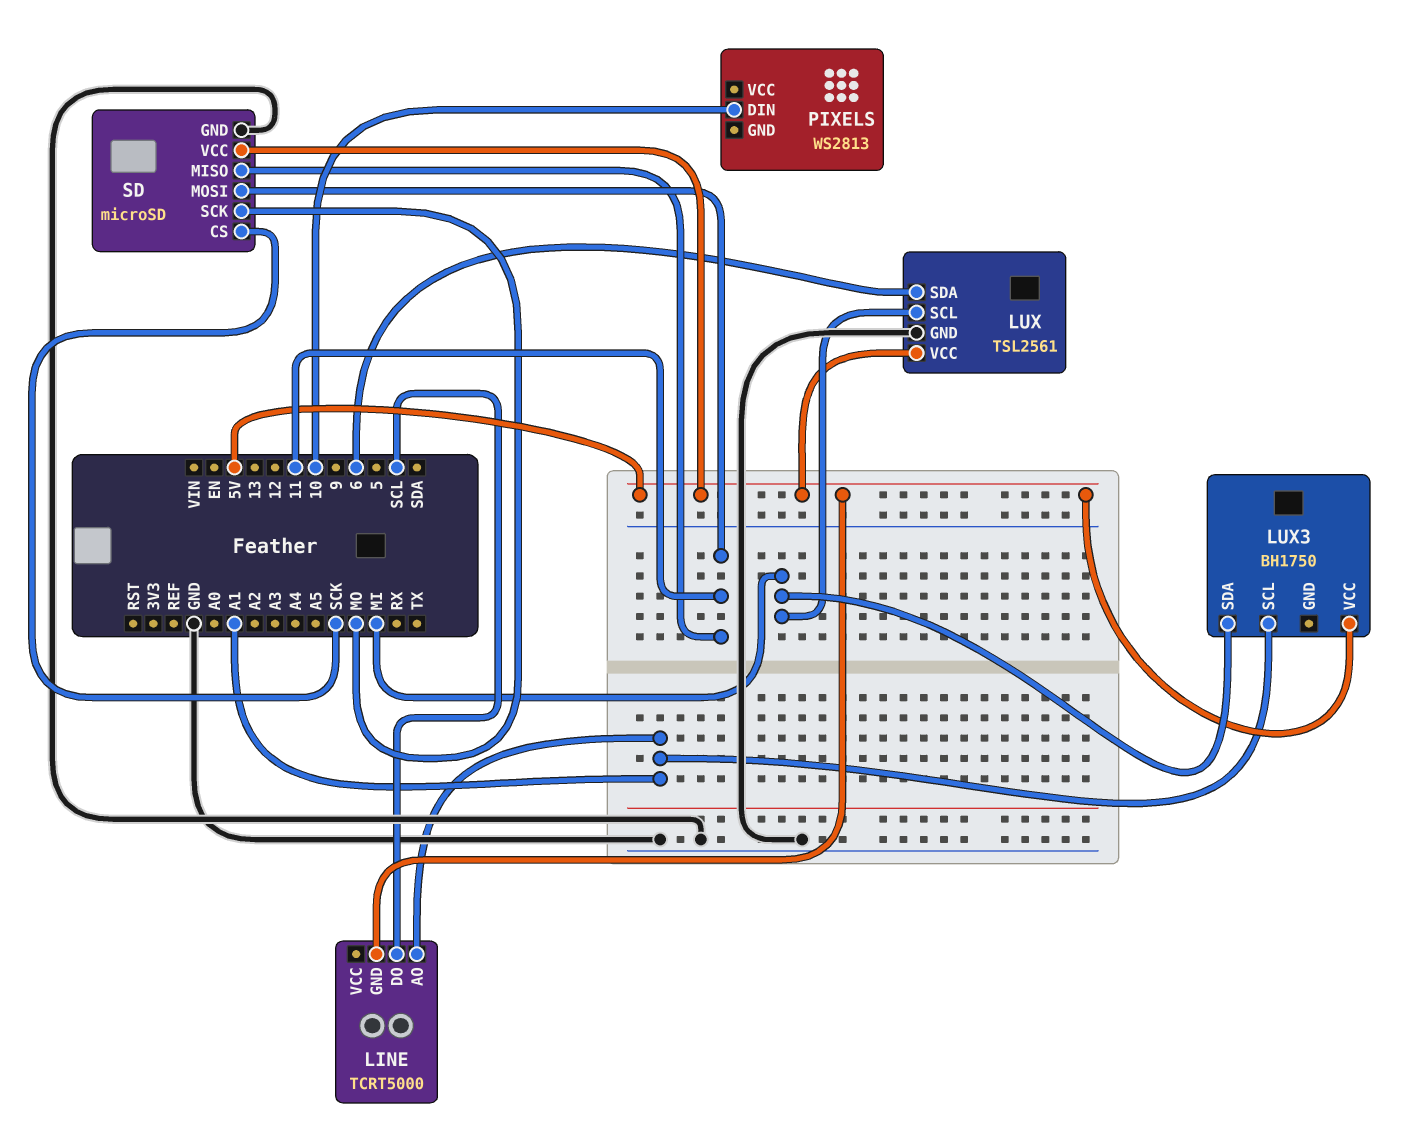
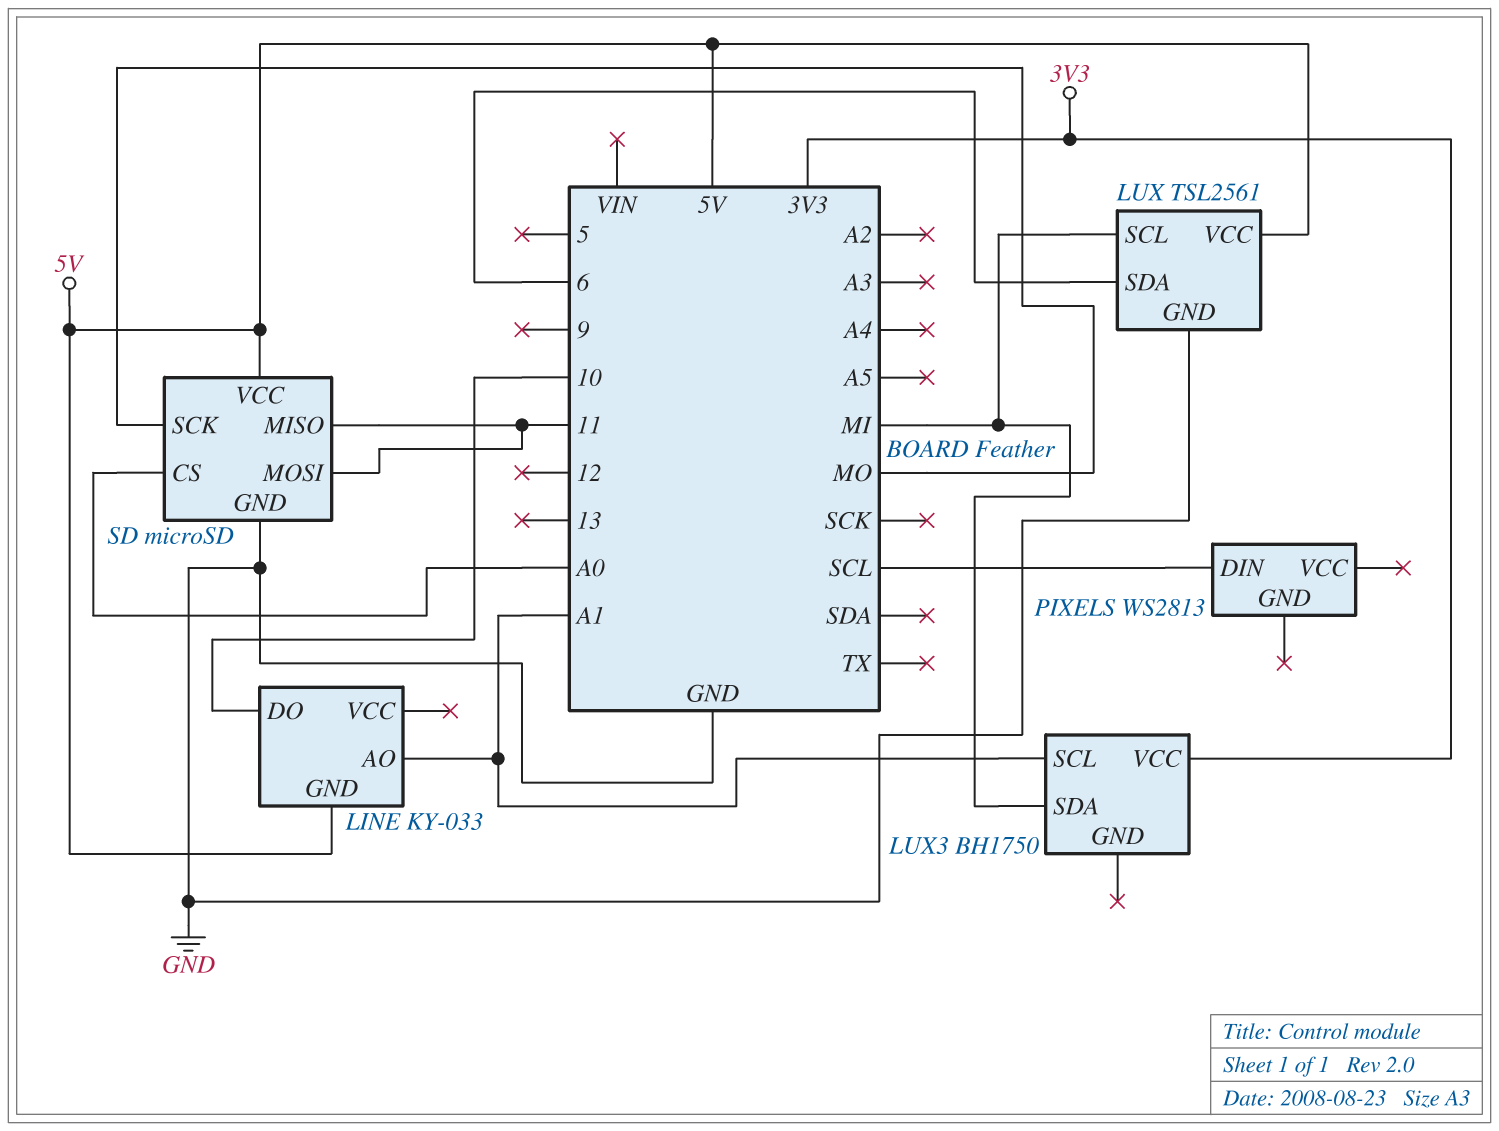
LINE: TCRT5000 -> KY-033
LINE pin DO: SCL -> 10
LUX3 pin VCC: 5V -> 3V3
PIXELS pin DIN: 10 -> SCL
SD pin CS: SCK -> A0

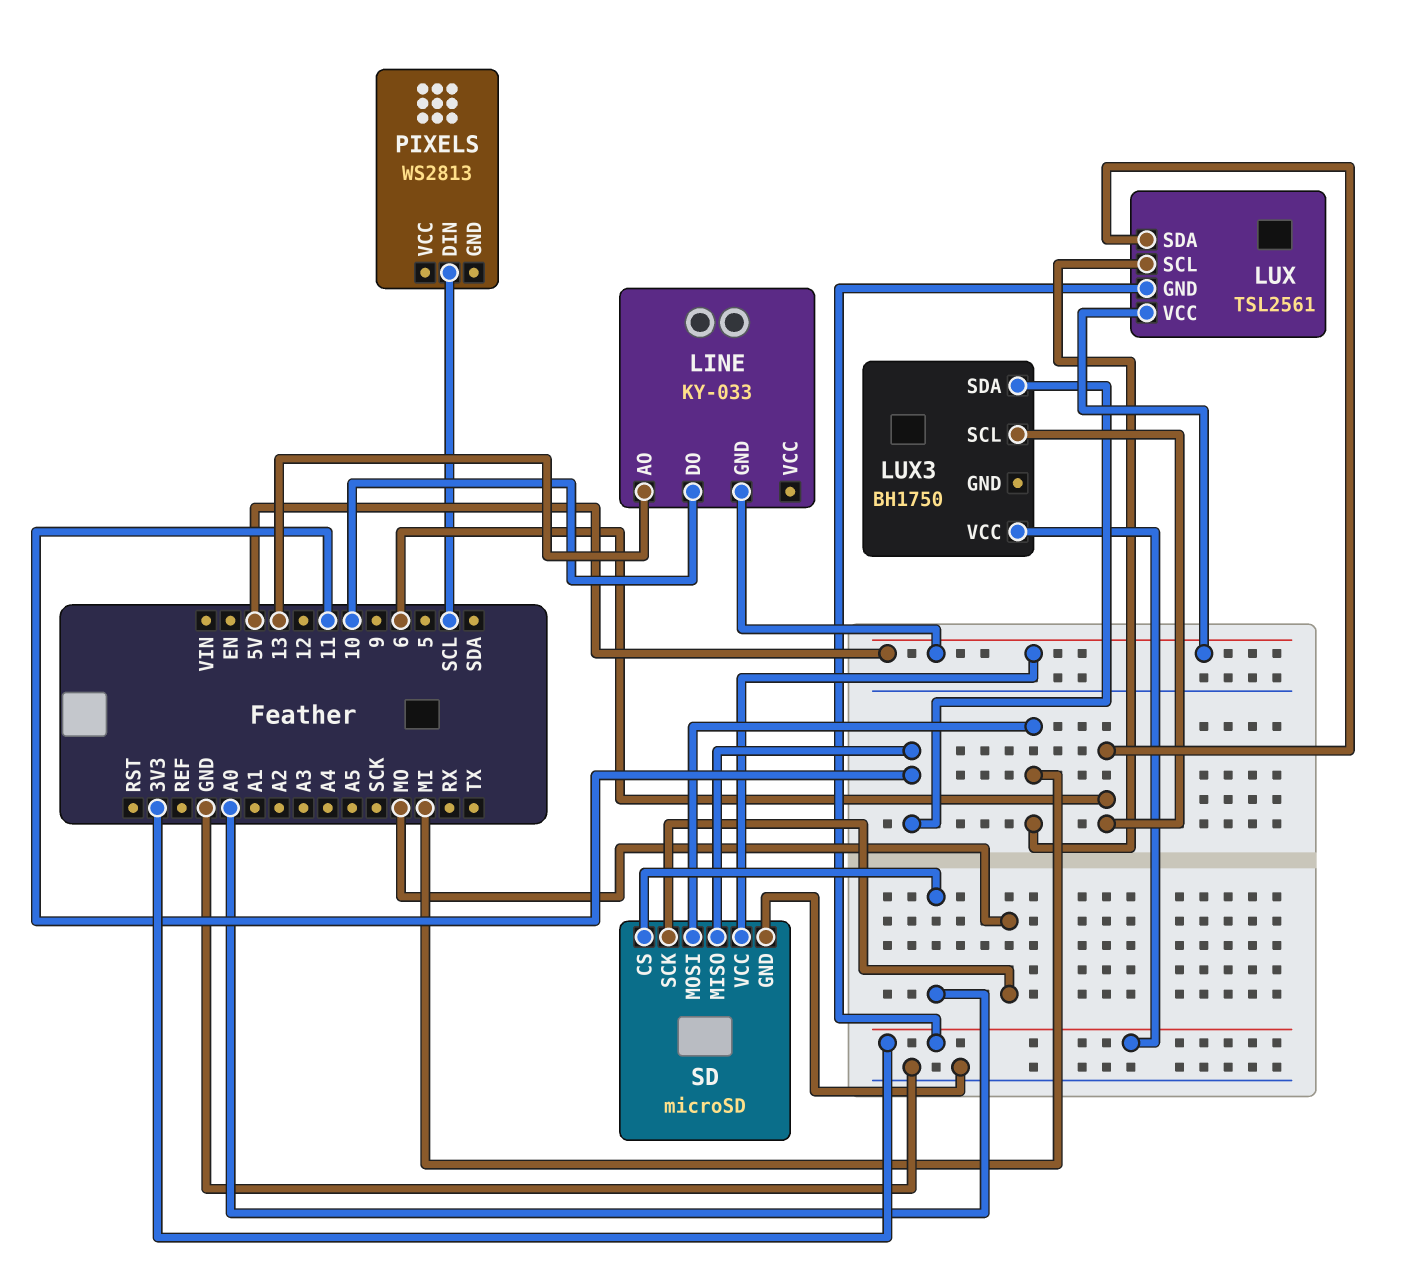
LINE pin AO: A1 -> 13
LUX pin GND: GND -> 3V3
LUX3 pin SCL: A1 -> 6
LUX3 pin SDA: MI -> 11
SD pin MOSI: 11 -> MI

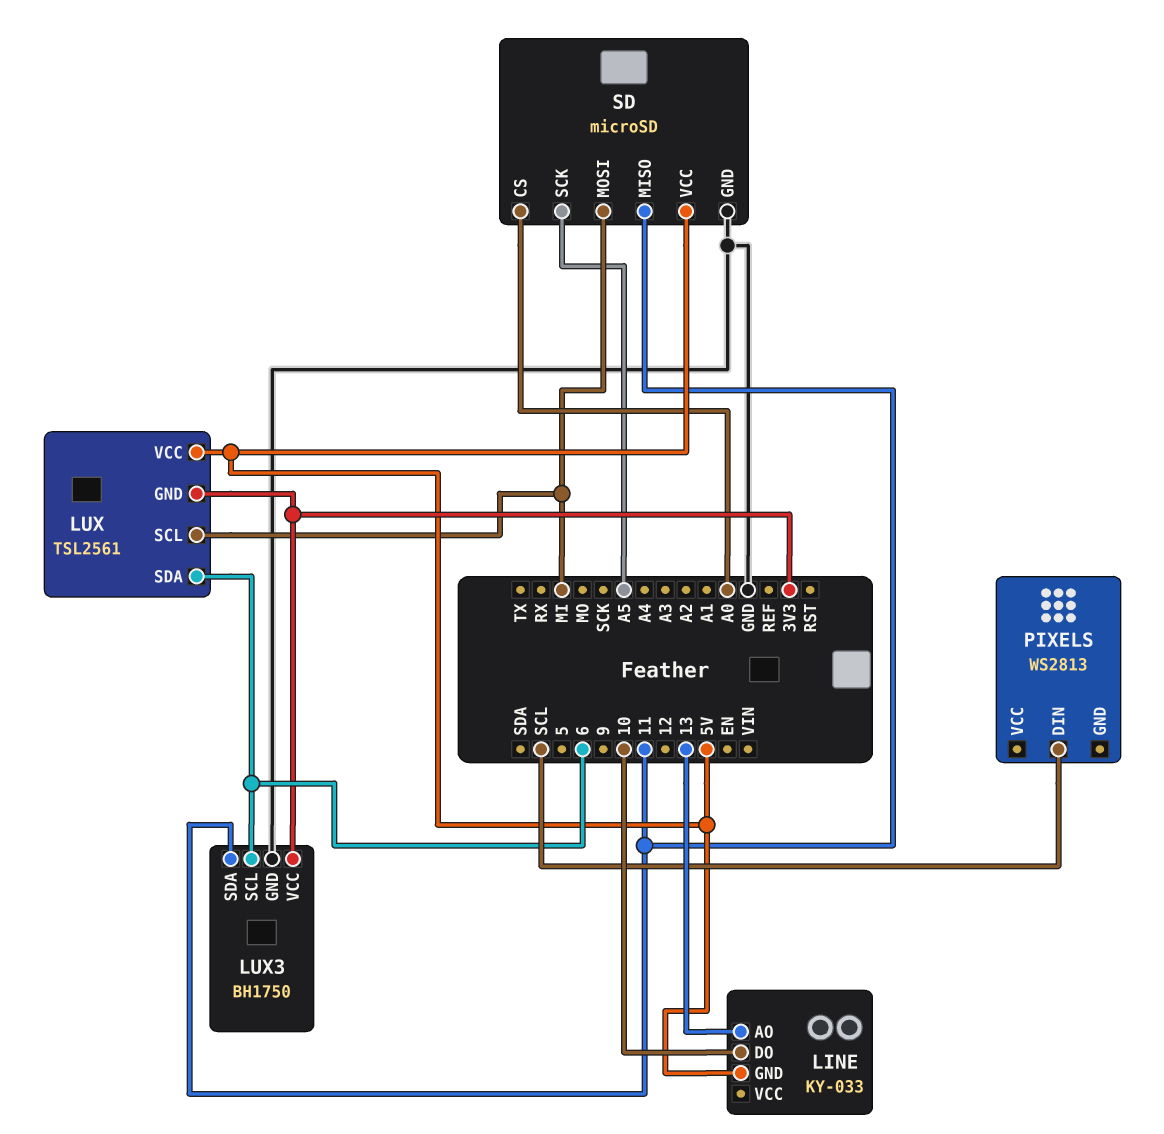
LUX3 pin GND: none -> GND
SD pin SCK: MO -> A5

